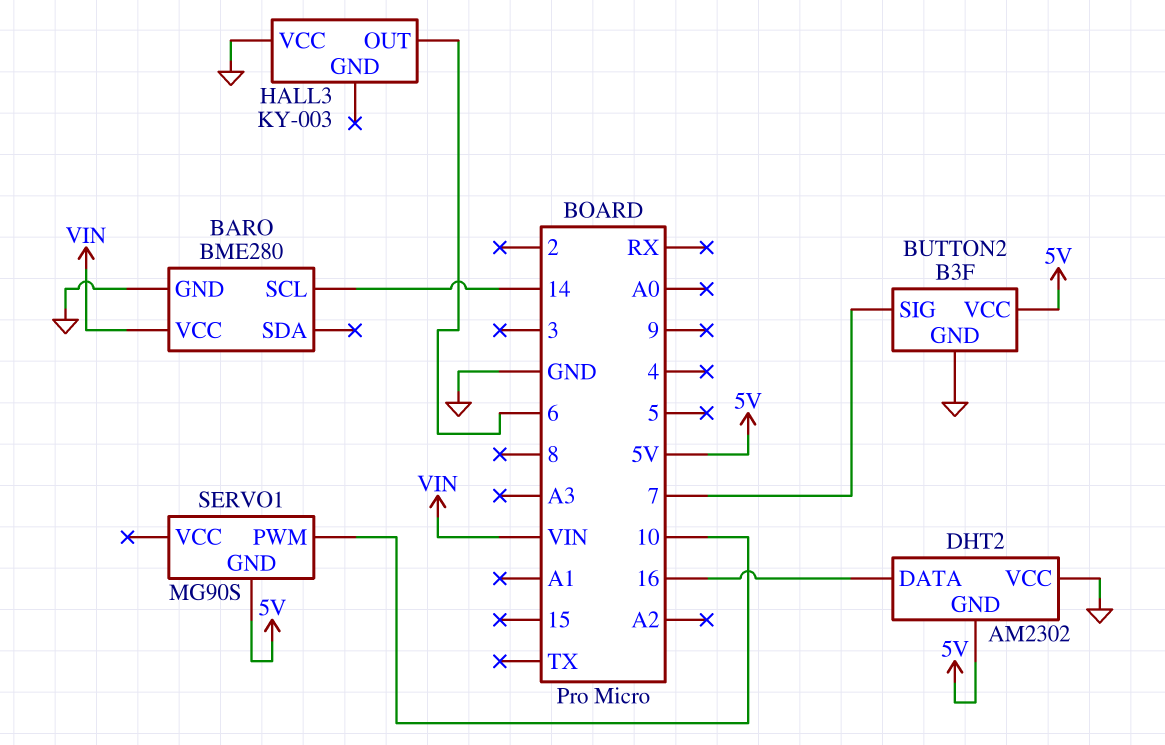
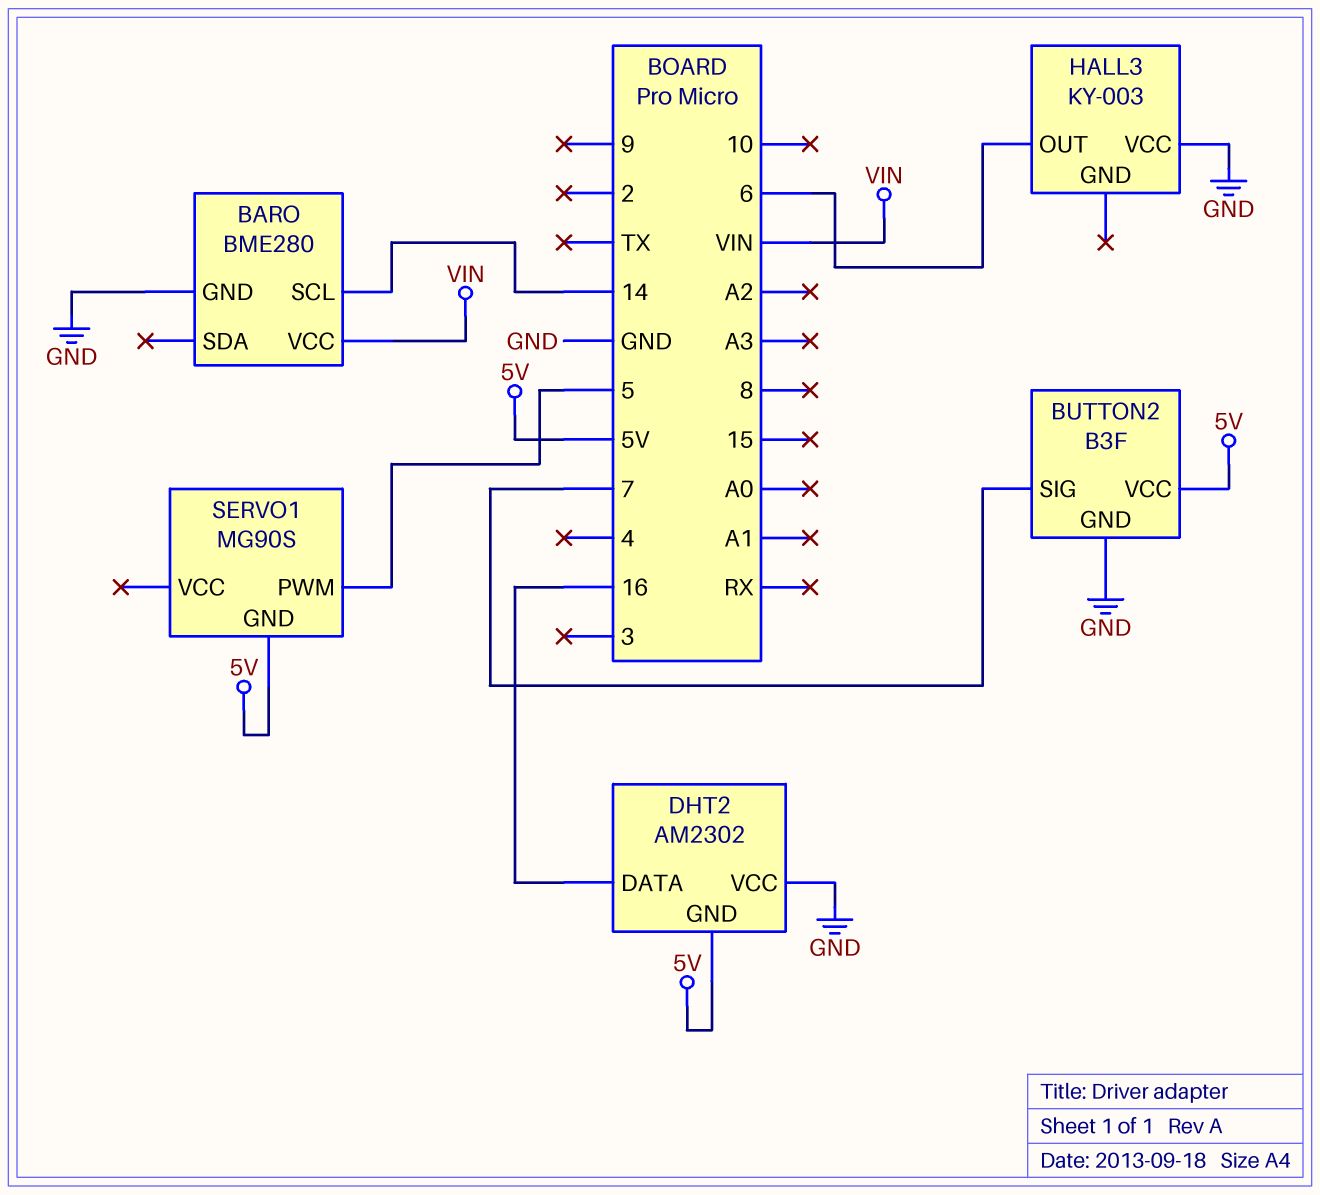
SERVO1 pin PWM: 10 -> 5

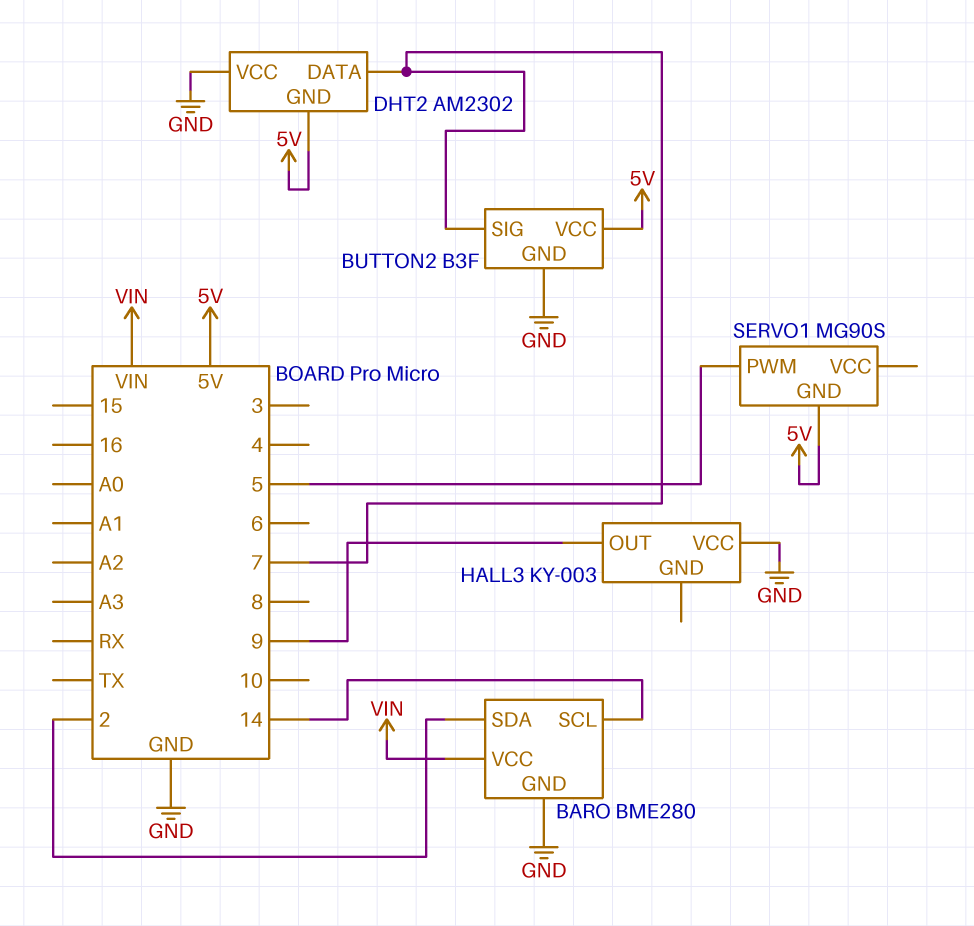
BARO pin SDA: none -> 2
DHT2 pin DATA: 16 -> 7
HALL3 pin OUT: 6 -> 9

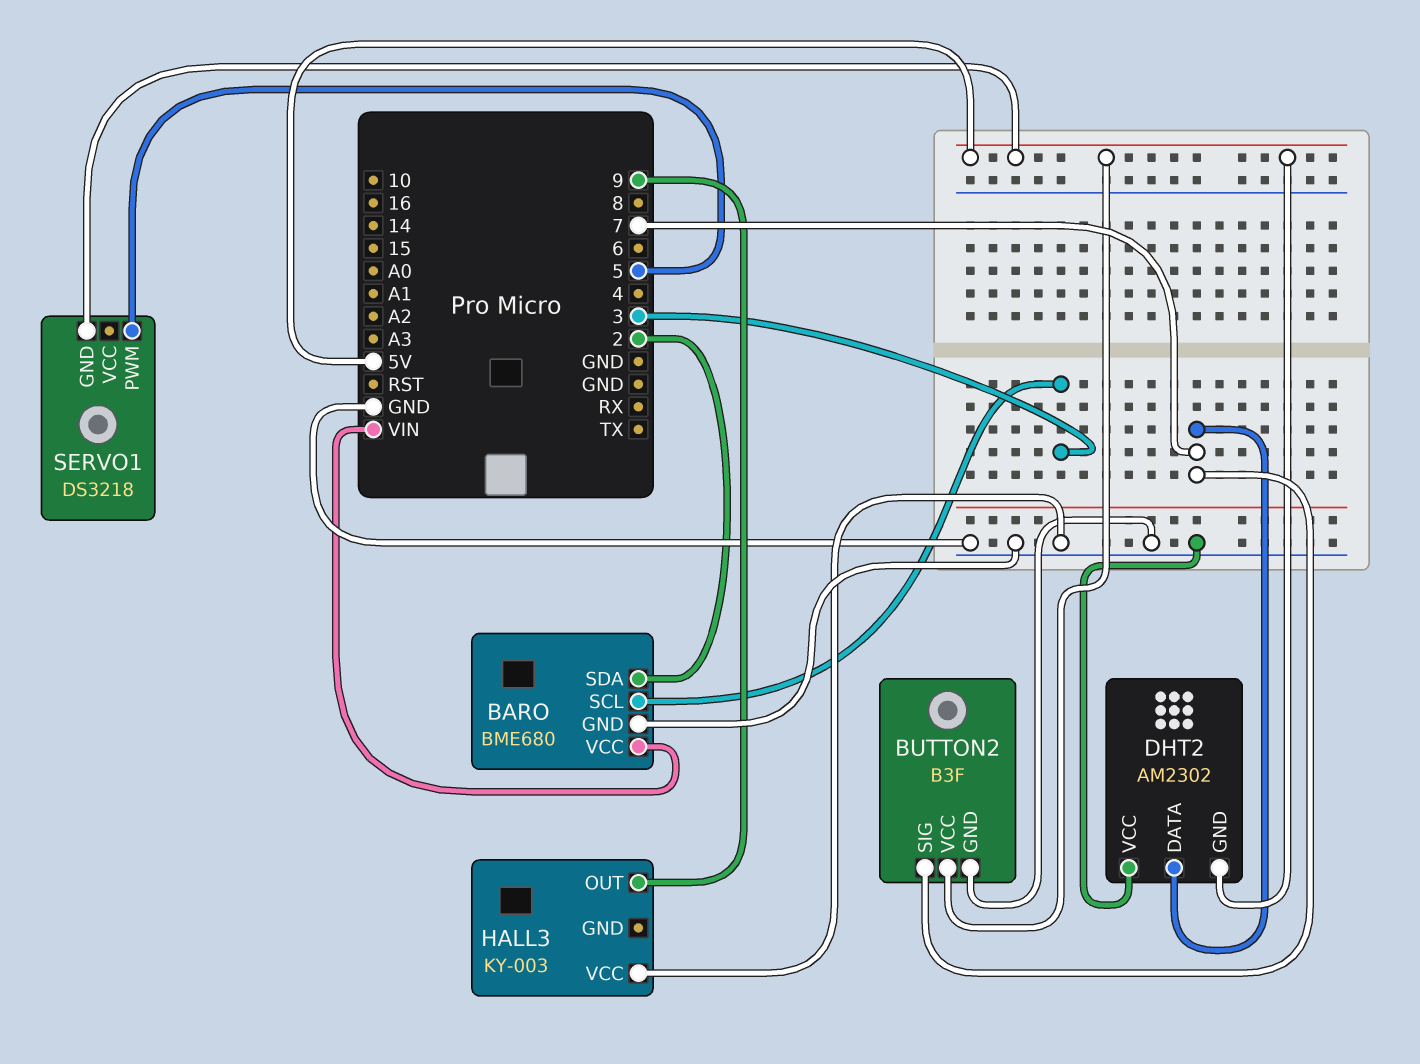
BARO: BME280 -> BME680
BARO pin SCL: 14 -> 3
SERVO1: MG90S -> DS3218

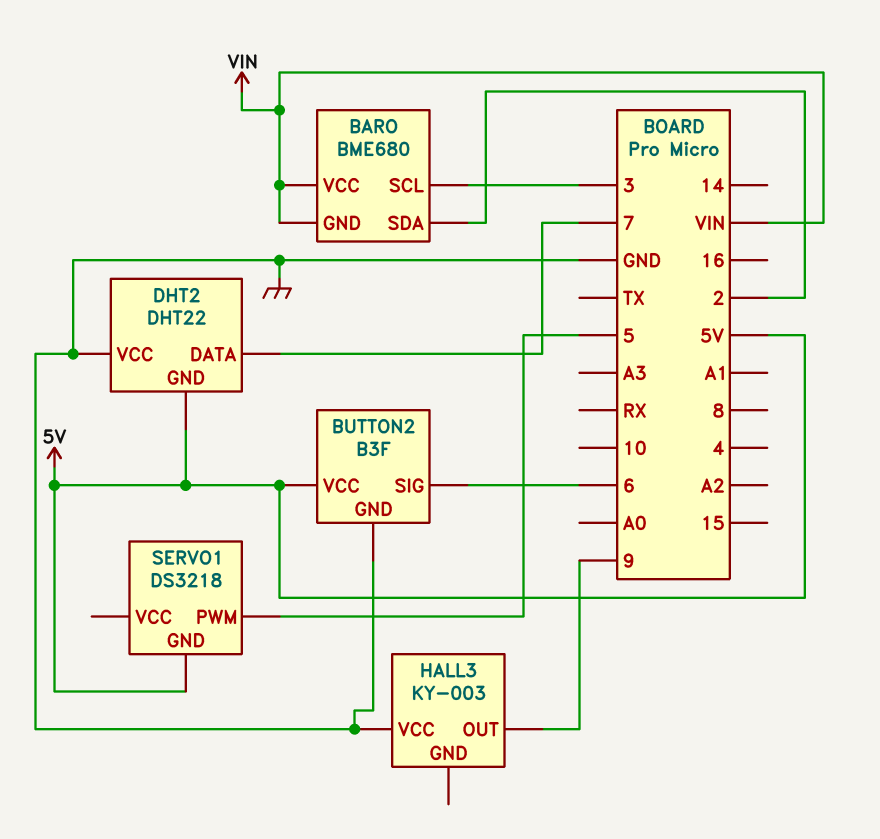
BARO pin GND: GND -> VIN
BUTTON2 pin SIG: 7 -> 6
DHT2: AM2302 -> DHT22

